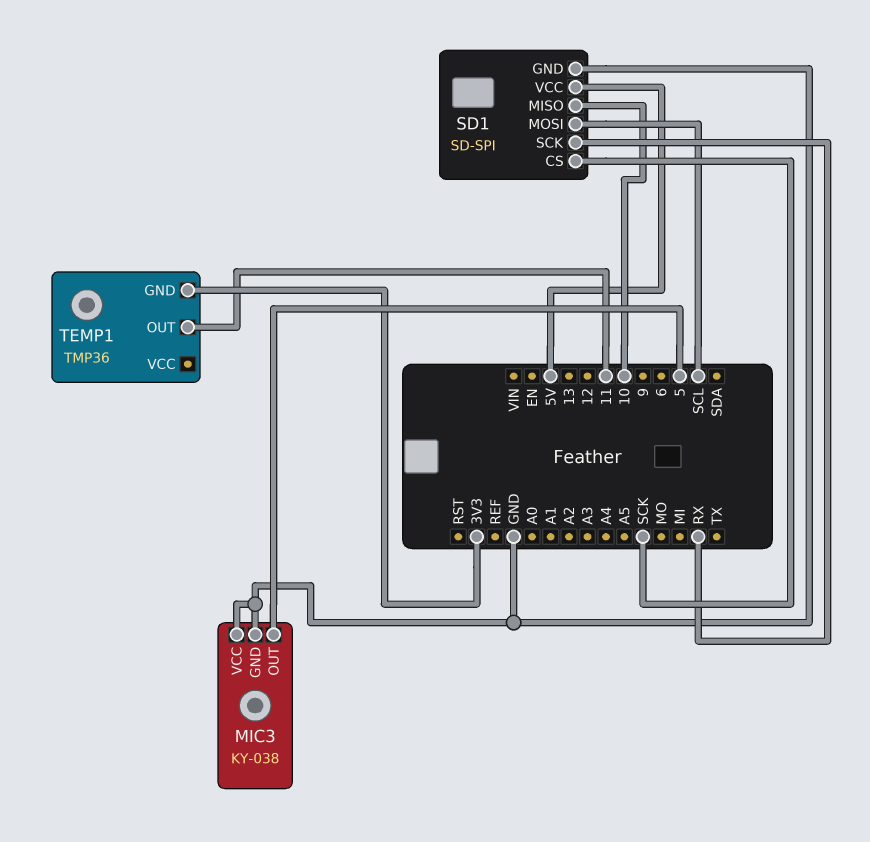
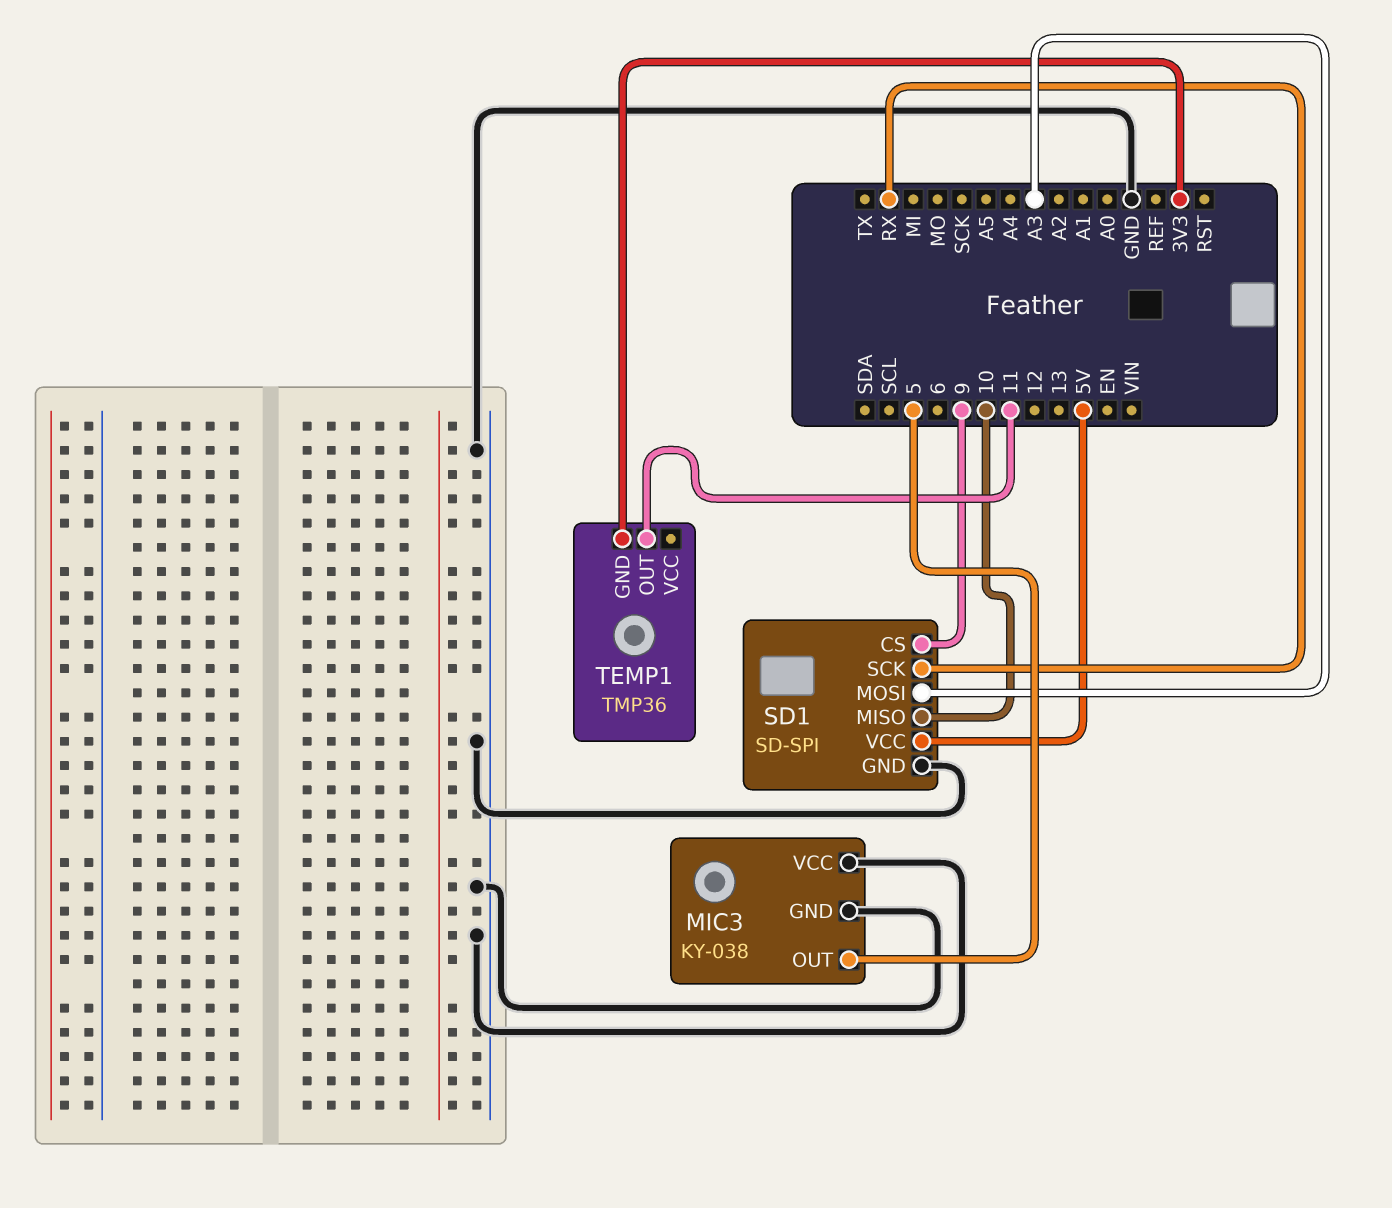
SD1 pin CS: SCK -> 9
SD1 pin MOSI: SCL -> A3

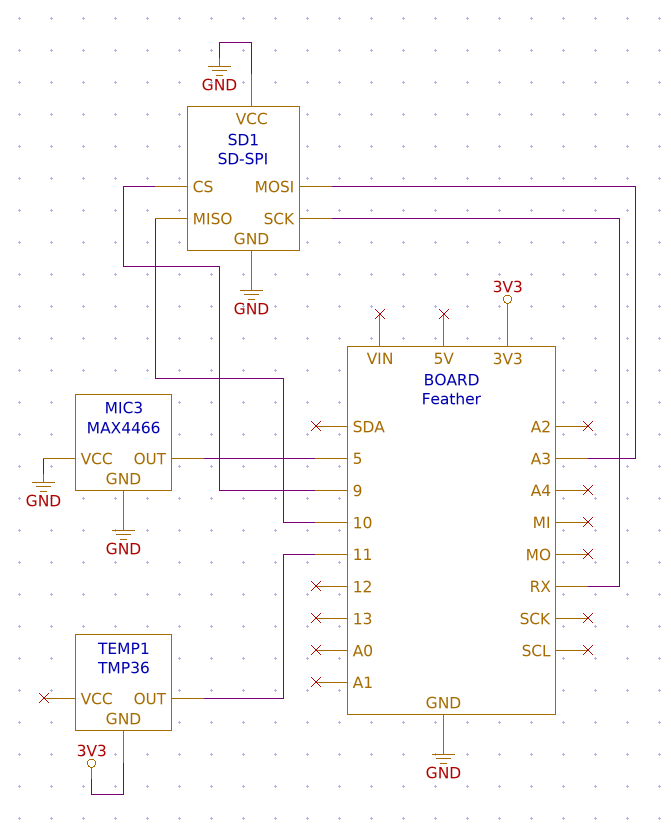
MIC3: KY-038 -> MAX4466
SD1 pin VCC: 5V -> GND

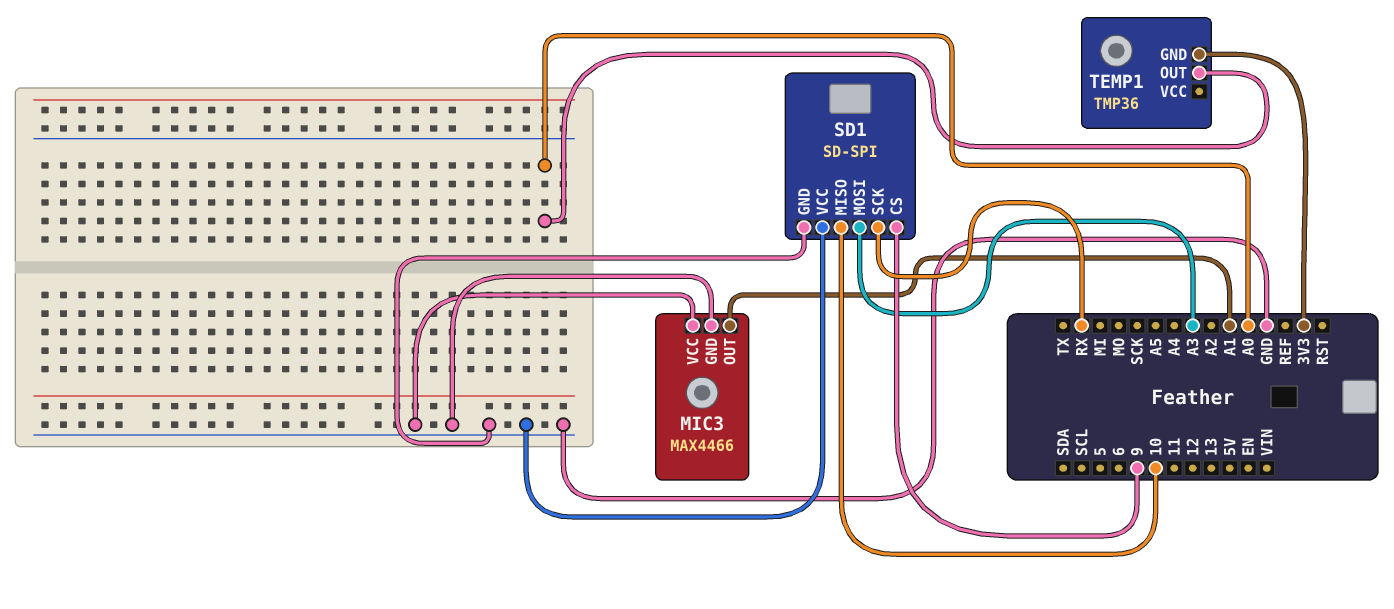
MIC3 pin OUT: 5 -> A1
TEMP1 pin OUT: 11 -> A0

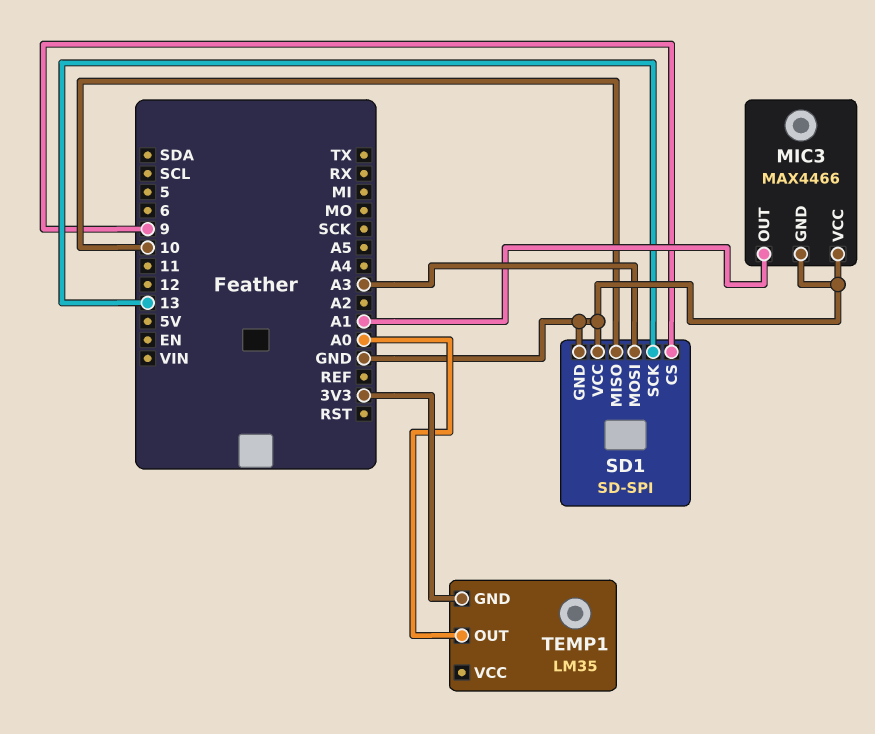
SD1 pin SCK: RX -> 13
TEMP1: TMP36 -> LM35

